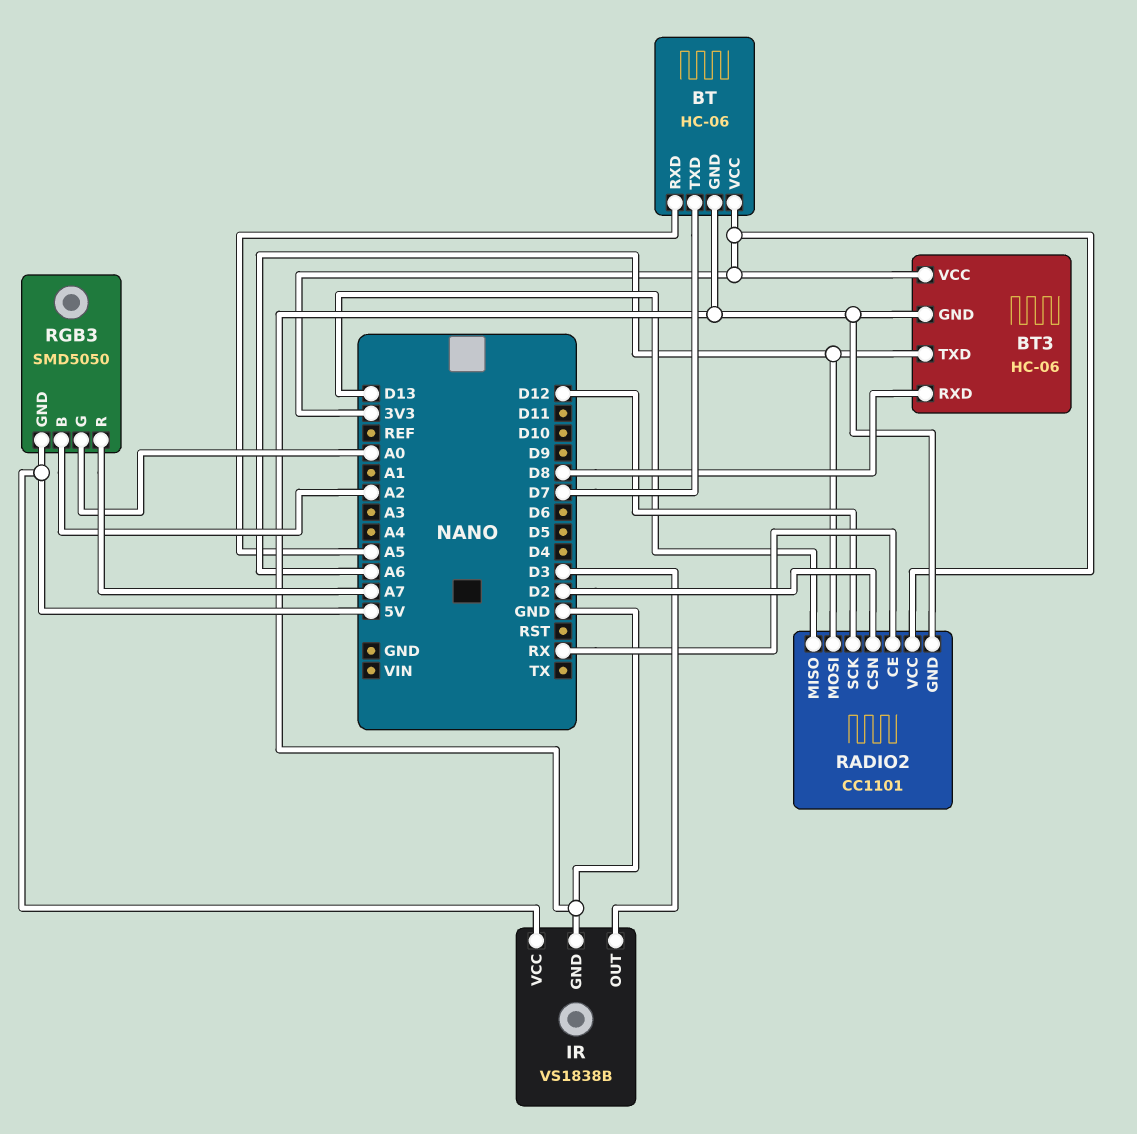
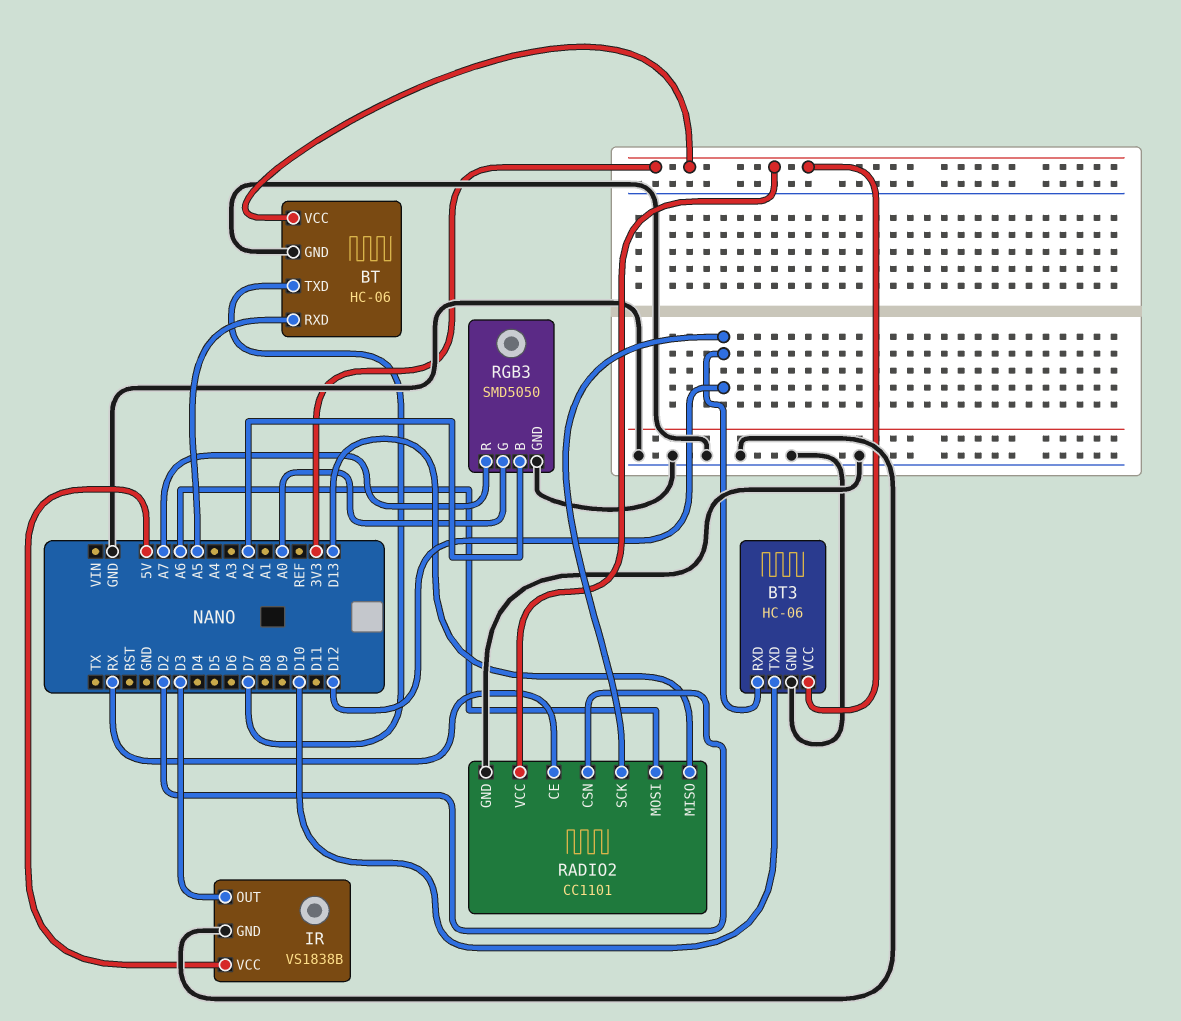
BT3 pin RXD: D8 -> D12
BT3 pin TXD: A6 -> D10
RGB3 pin GND: 5V -> GND

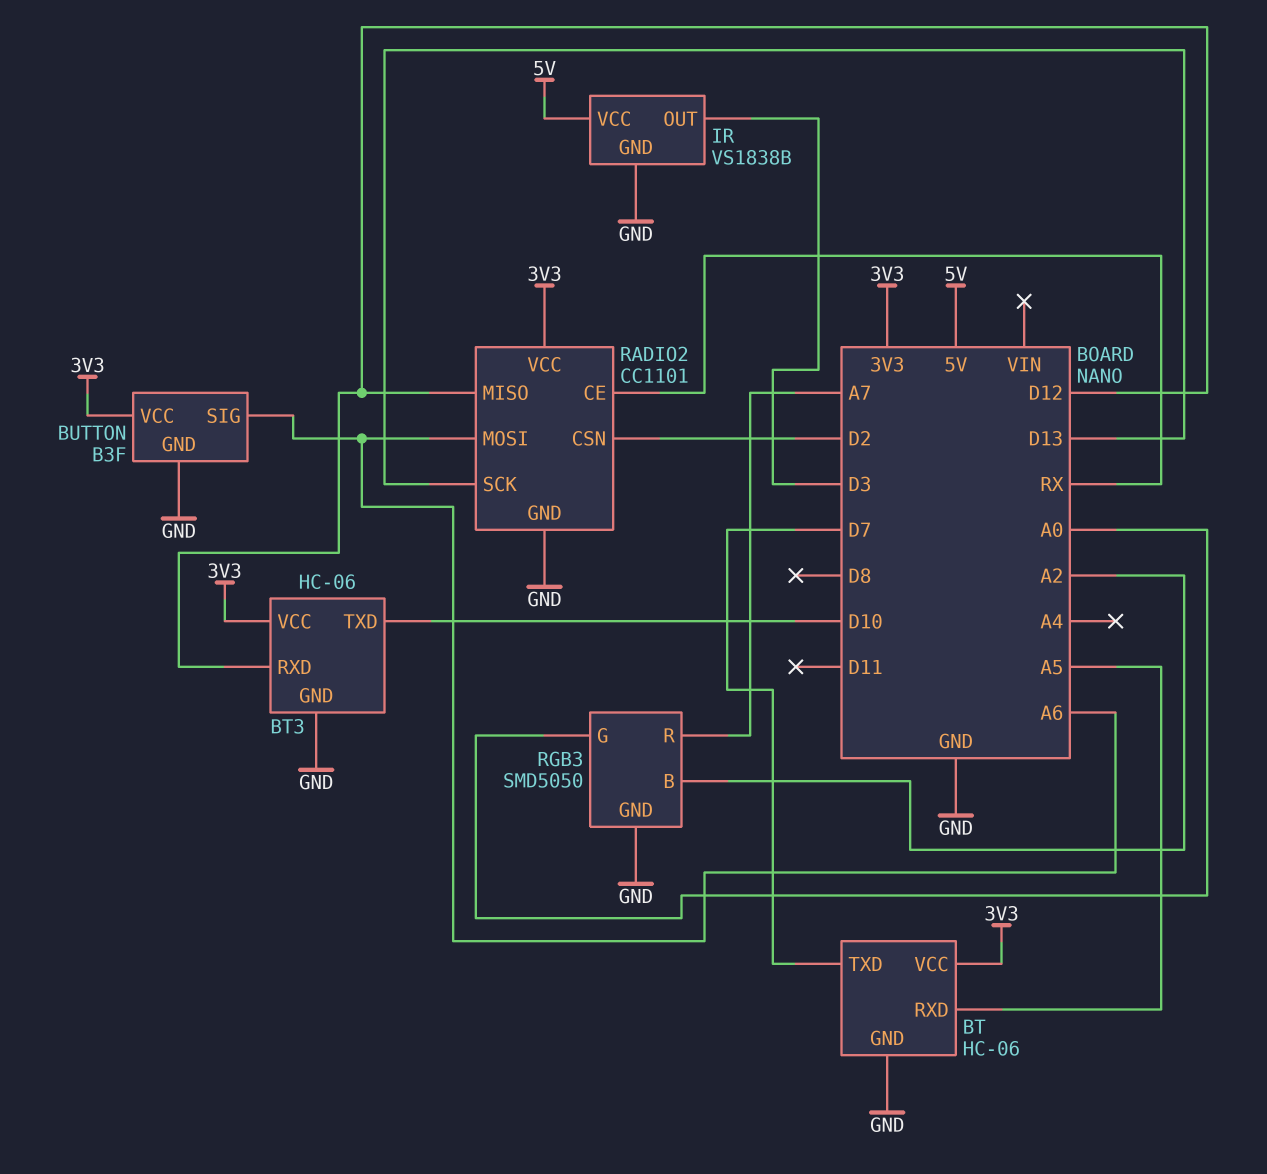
BUTTON: none -> B3F
BUTTON pin GND: none -> GND
BUTTON pin SIG: none -> A6
BUTTON pin VCC: none -> 3V3
RADIO2 pin MISO: D13 -> D12
RADIO2 pin SCK: D12 -> D13

